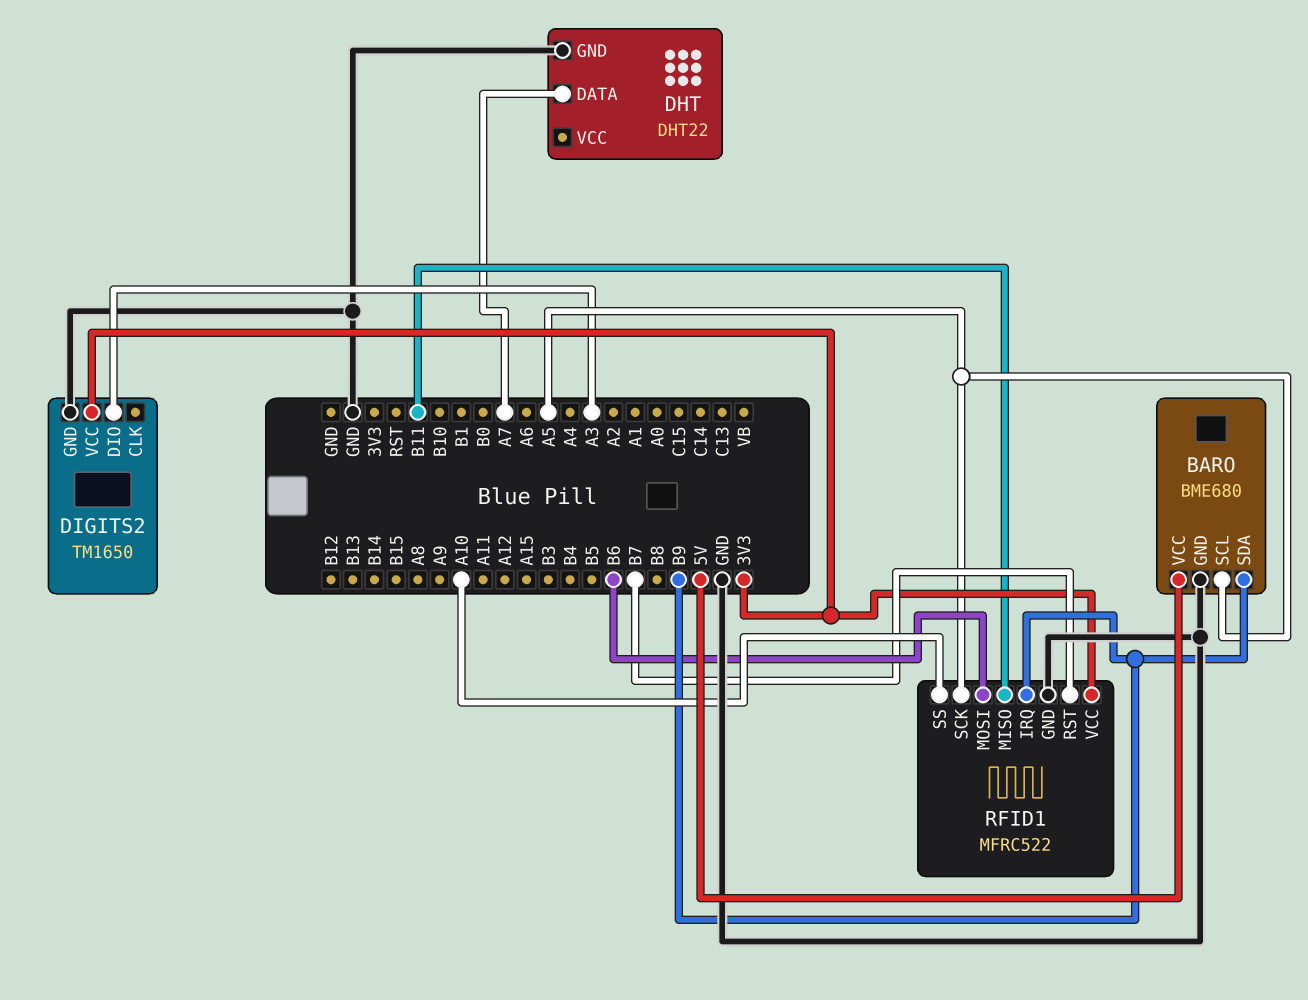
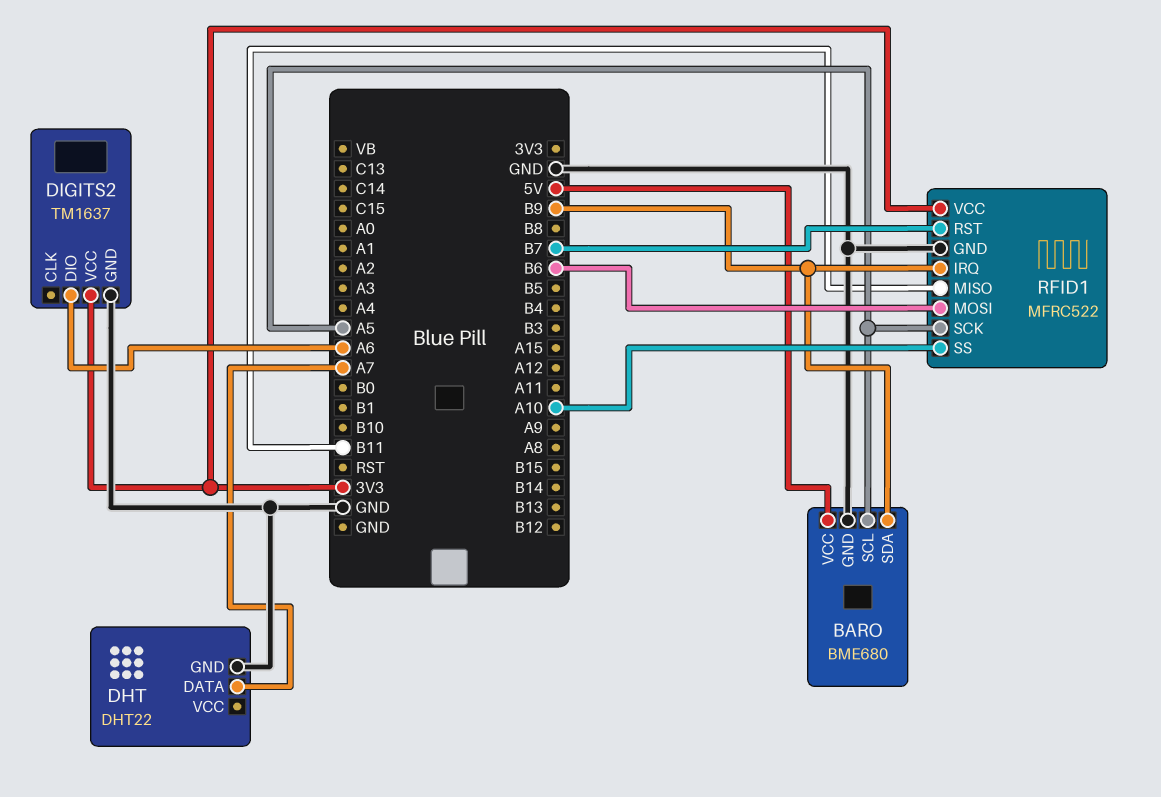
DIGITS2: TM1650 -> TM1637
DIGITS2 pin DIO: A3 -> A6

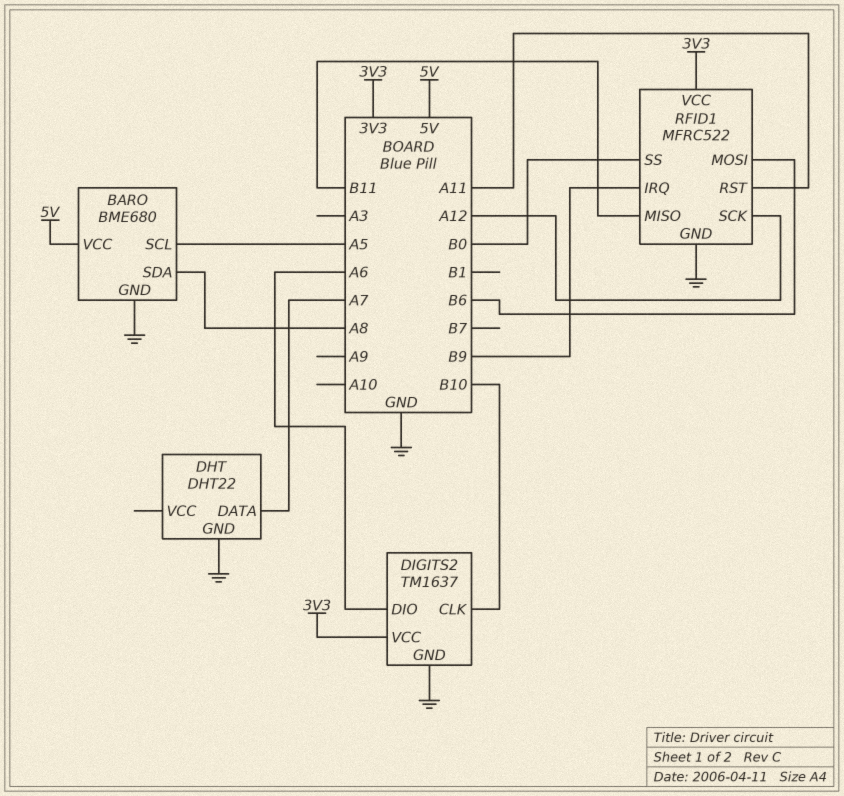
BARO pin SDA: B9 -> A8
DIGITS2 pin CLK: none -> B10
RFID1 pin RST: B7 -> A11
RFID1 pin SCK: A5 -> A12
RFID1 pin SS: A10 -> B0

